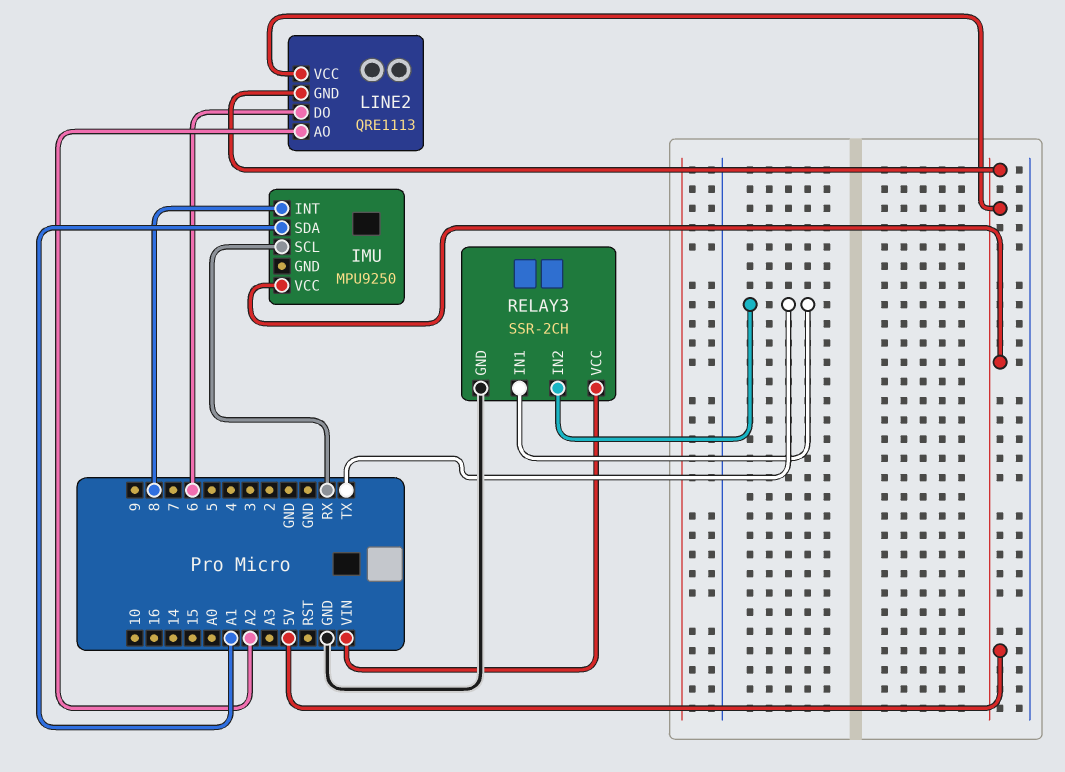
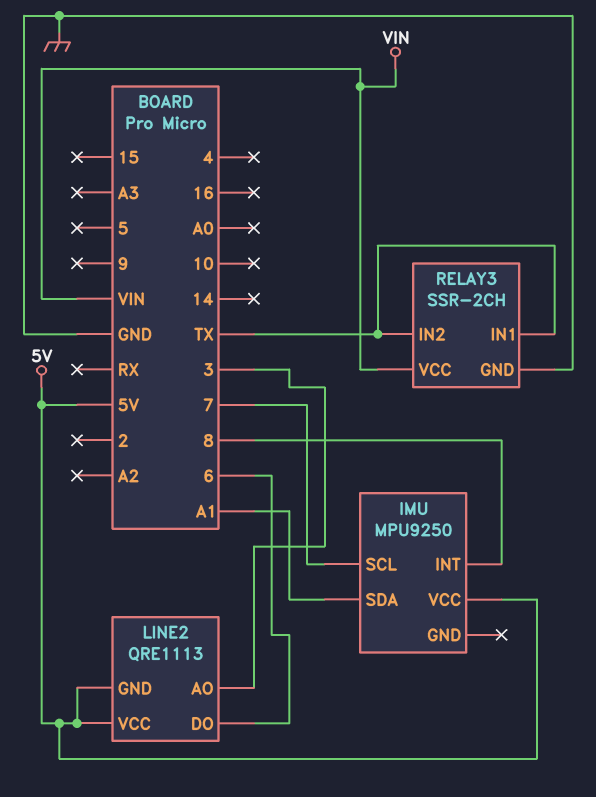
IMU pin SCL: RX -> 7
LINE2 pin AO: A2 -> 3

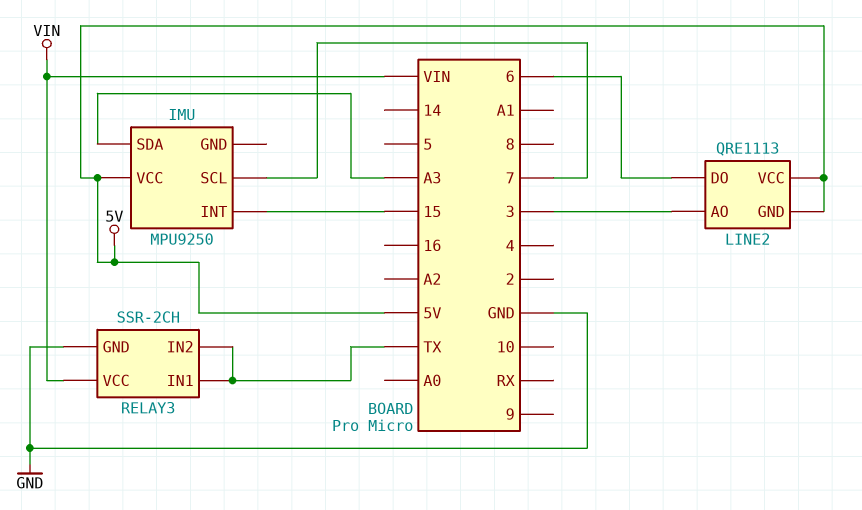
IMU pin INT: 8 -> 15
IMU pin SDA: A1 -> A3

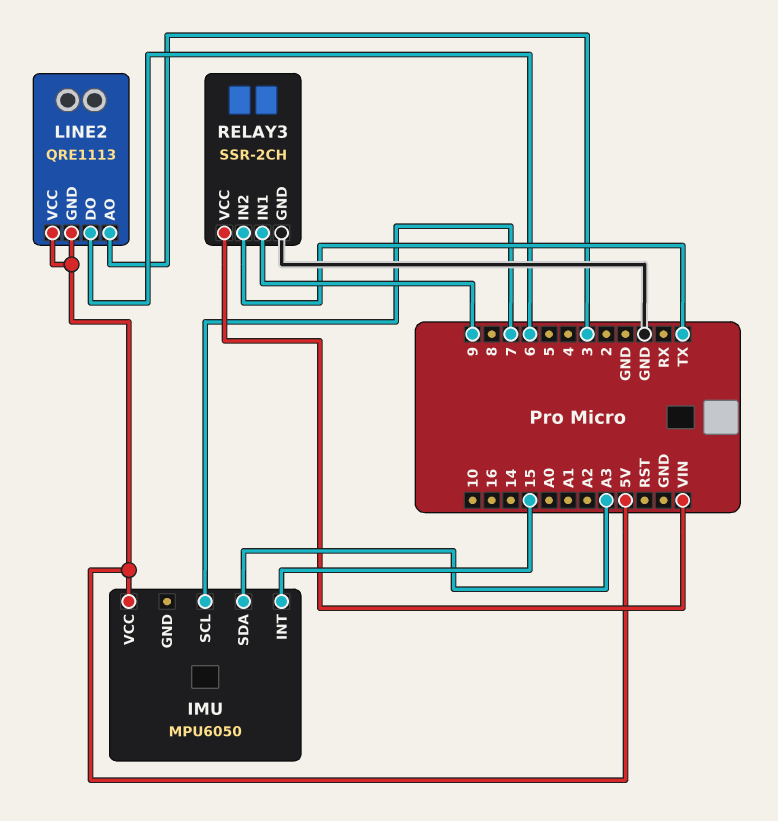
IMU: MPU9250 -> MPU6050
RELAY3 pin IN1: TX -> 9

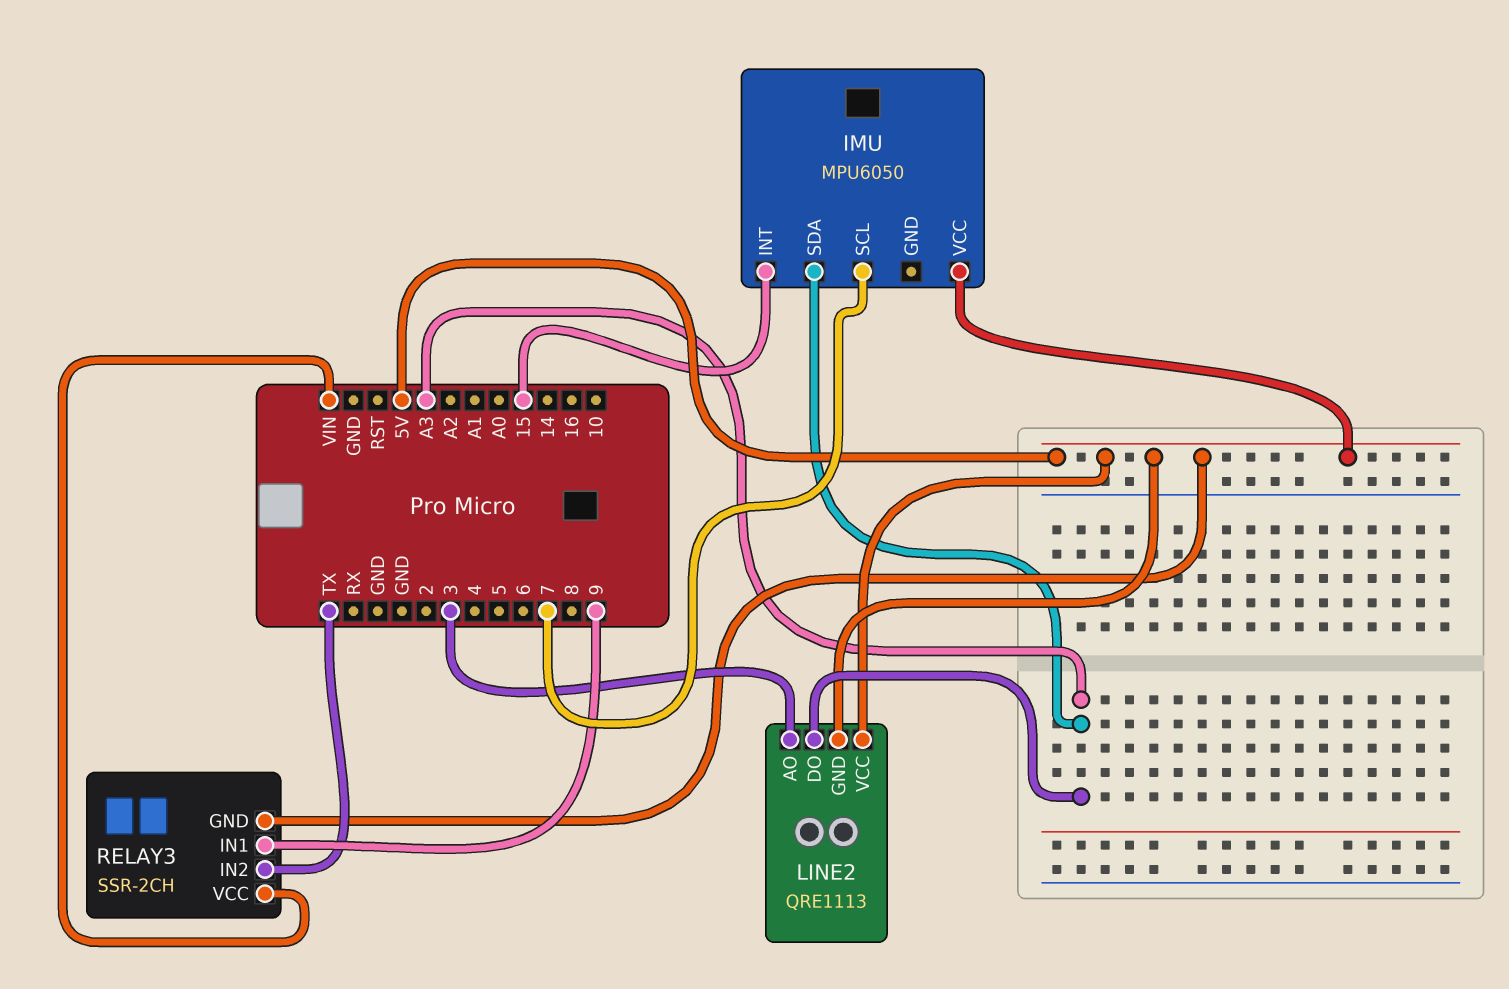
LINE2 pin DO: 6 -> A3
RELAY3 pin GND: GND -> 5V

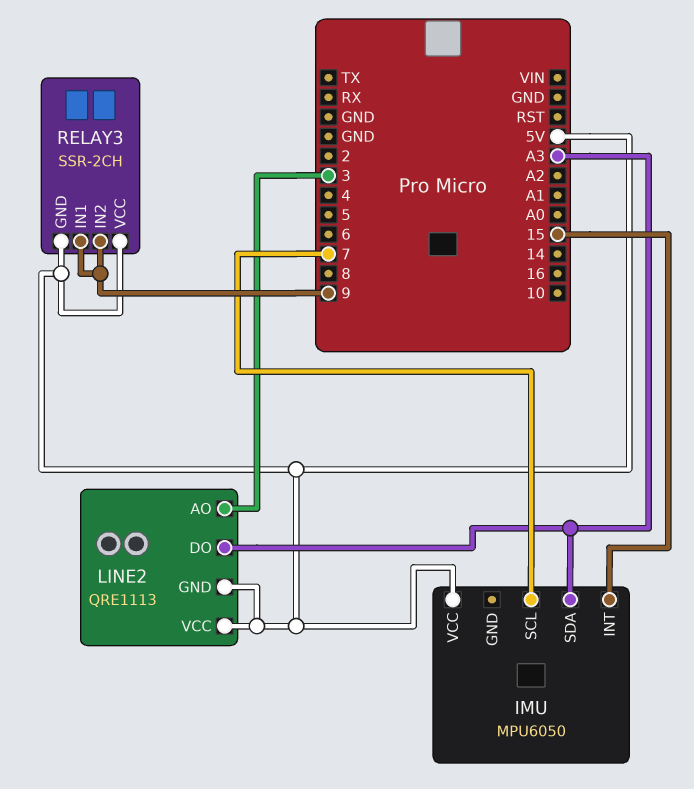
RELAY3 pin IN2: TX -> 9
RELAY3 pin VCC: VIN -> 5V

